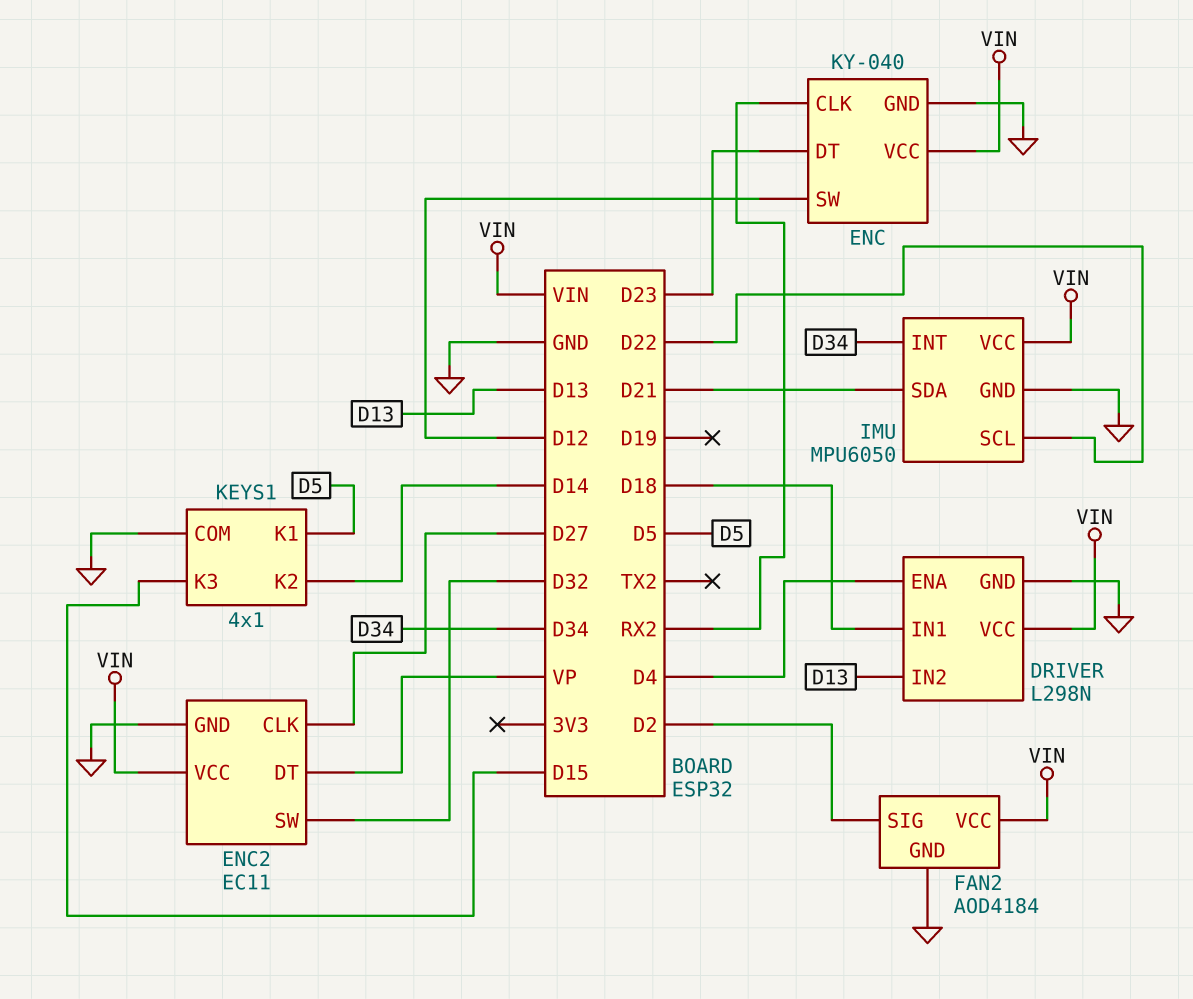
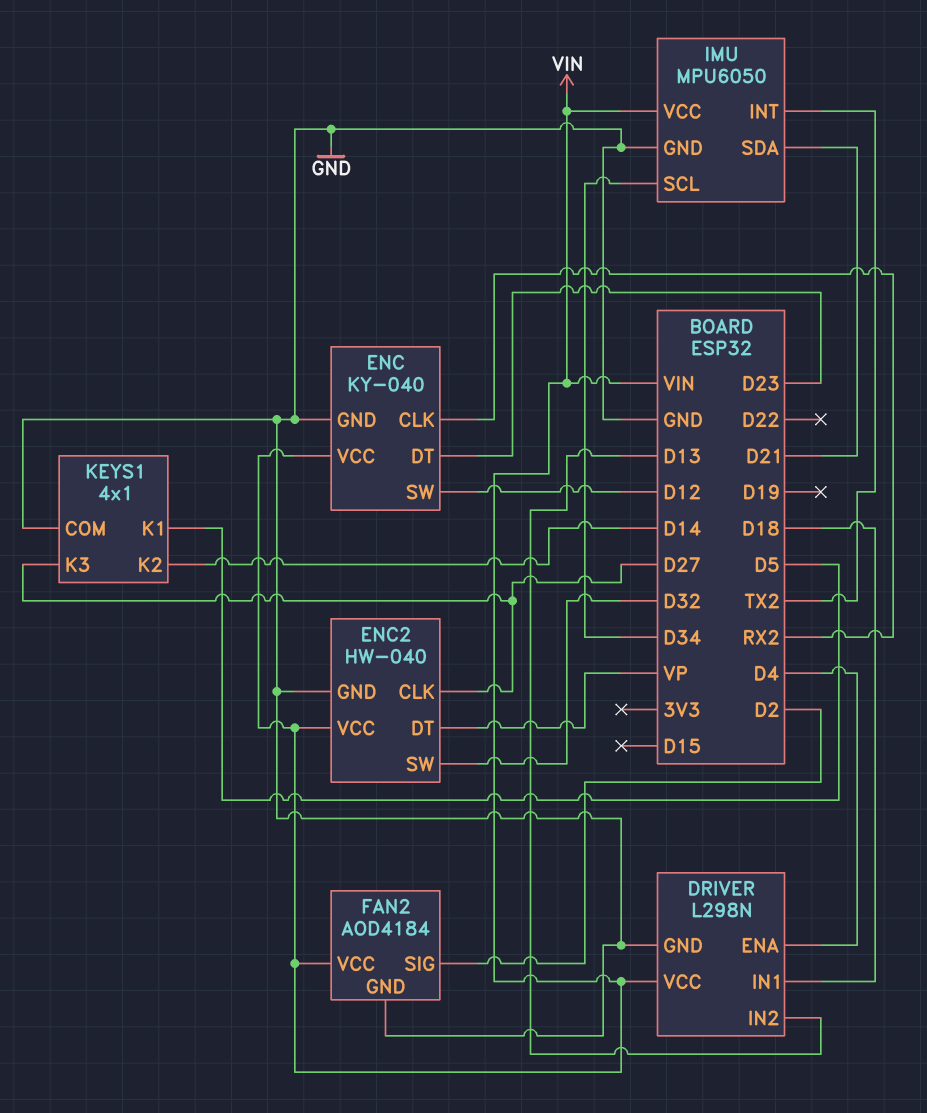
ENC2: EC11 -> HW-040
IMU pin INT: D34 -> TX2
IMU pin SCL: D22 -> D34
KEYS1 pin K3: D15 -> D27

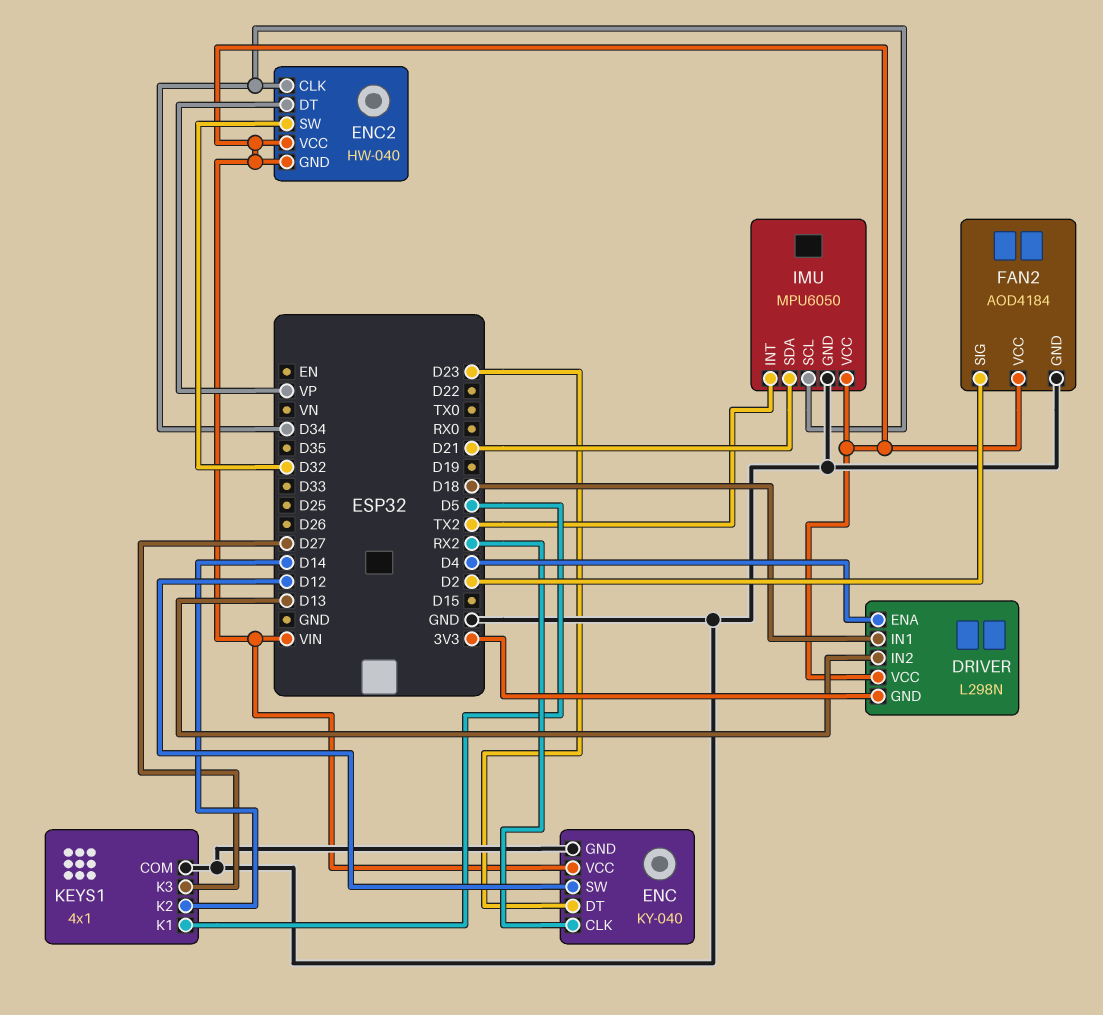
DRIVER pin GND: GND -> 3V3
ENC2 pin CLK: D27 -> D34
ENC2 pin GND: GND -> VIN

